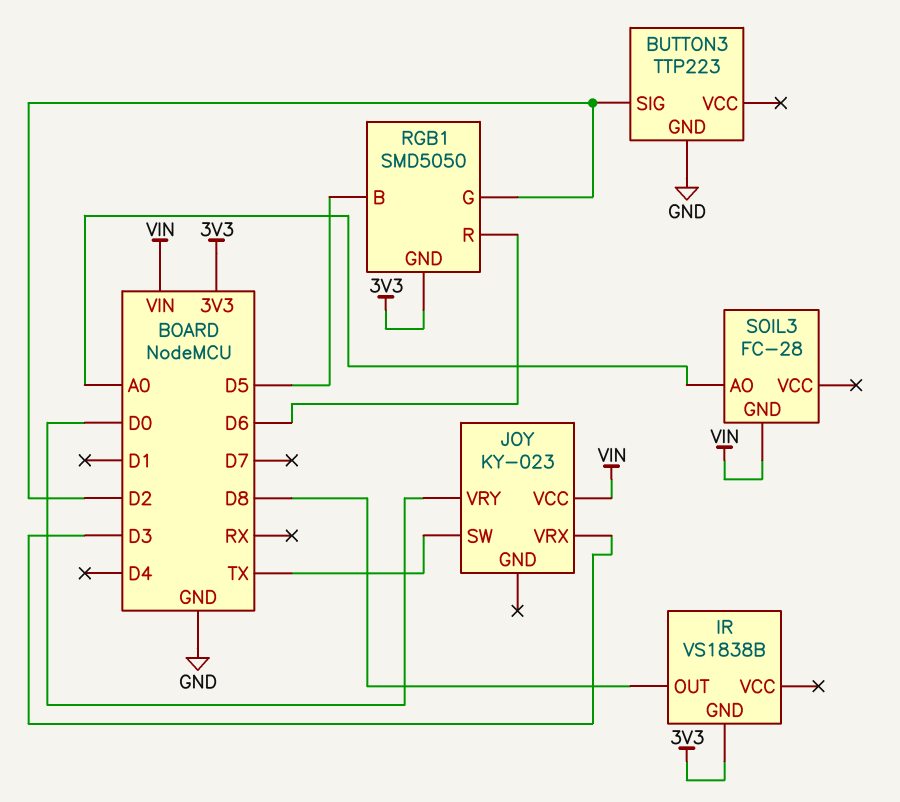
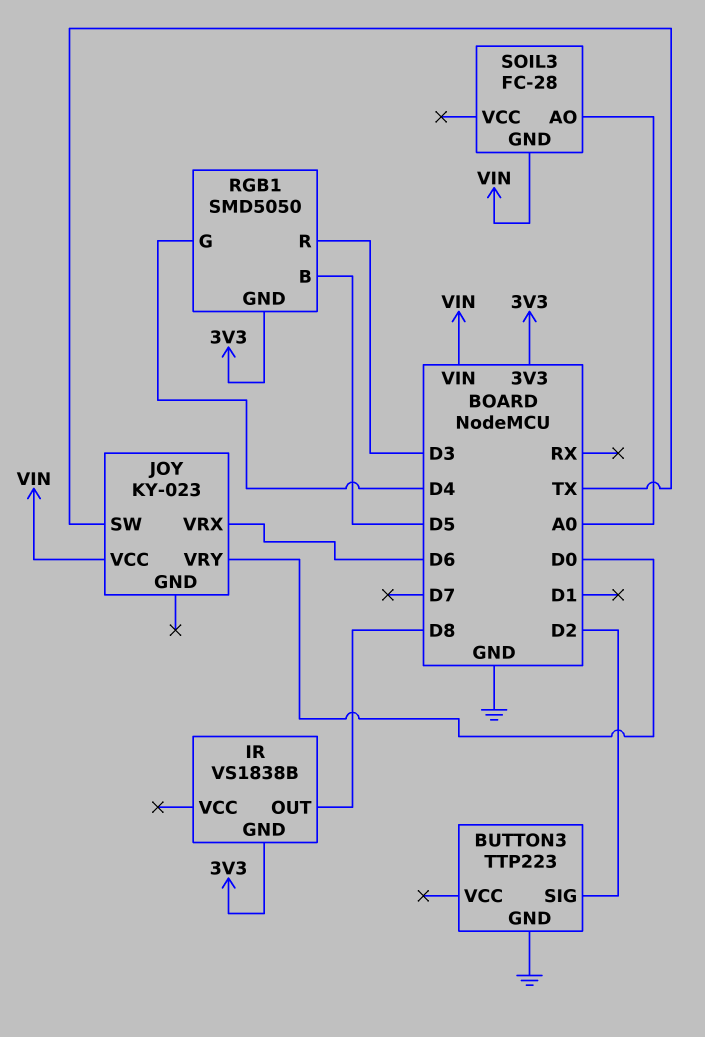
JOY pin VRX: D3 -> D6
RGB1 pin G: D2 -> D4
RGB1 pin R: D6 -> D3

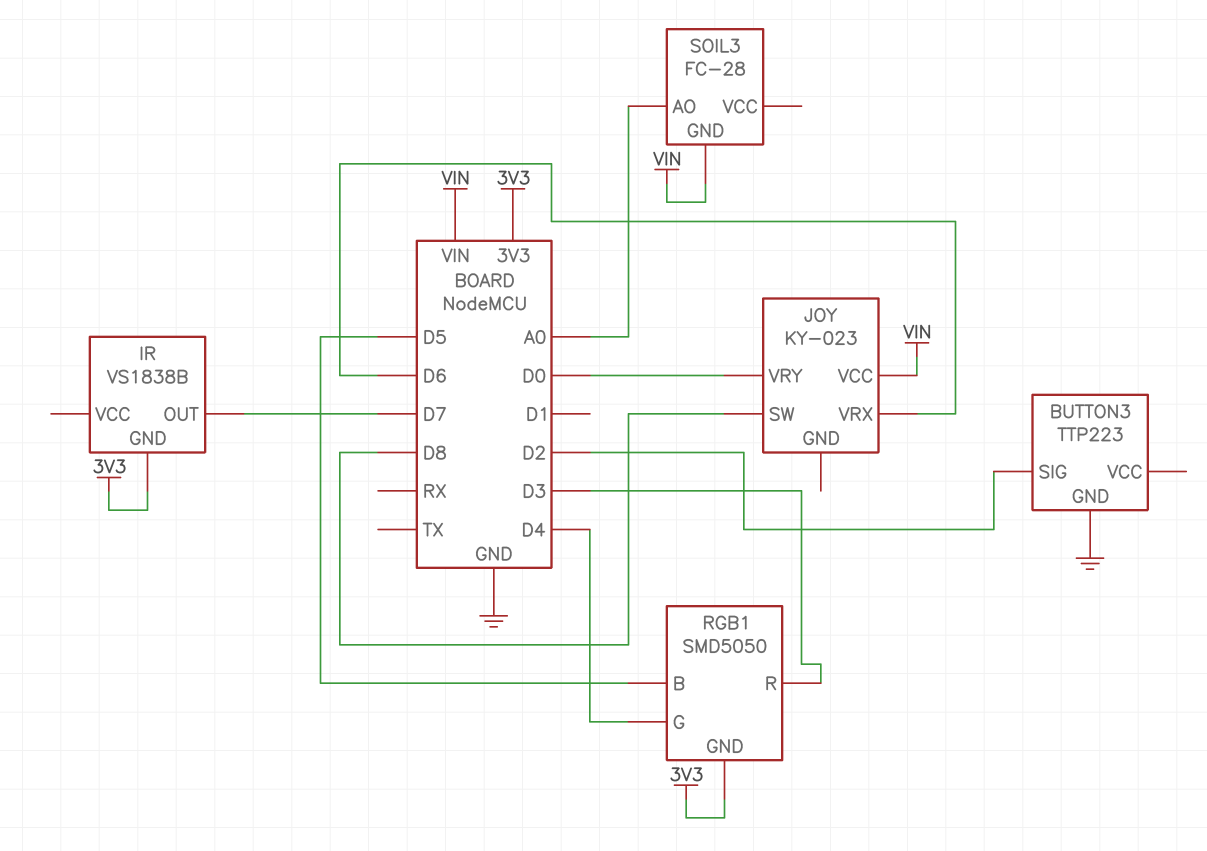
IR pin OUT: D8 -> D7
JOY pin SW: TX -> D8

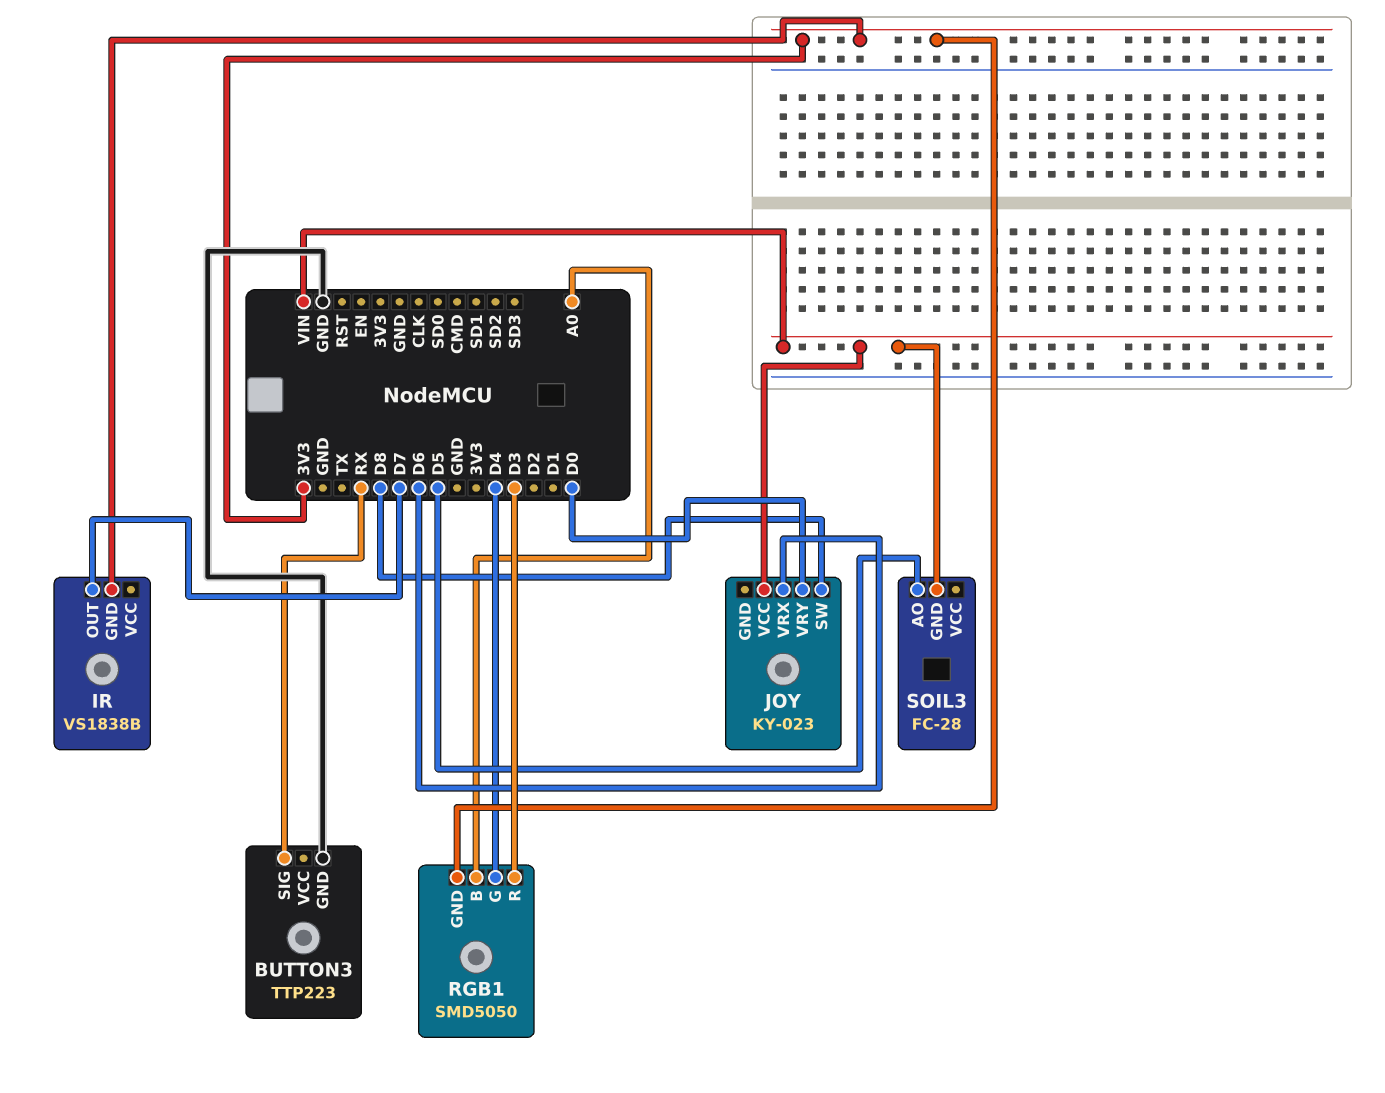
BUTTON3 pin SIG: D2 -> RX
RGB1 pin B: D5 -> A0
SOIL3 pin AO: A0 -> D5

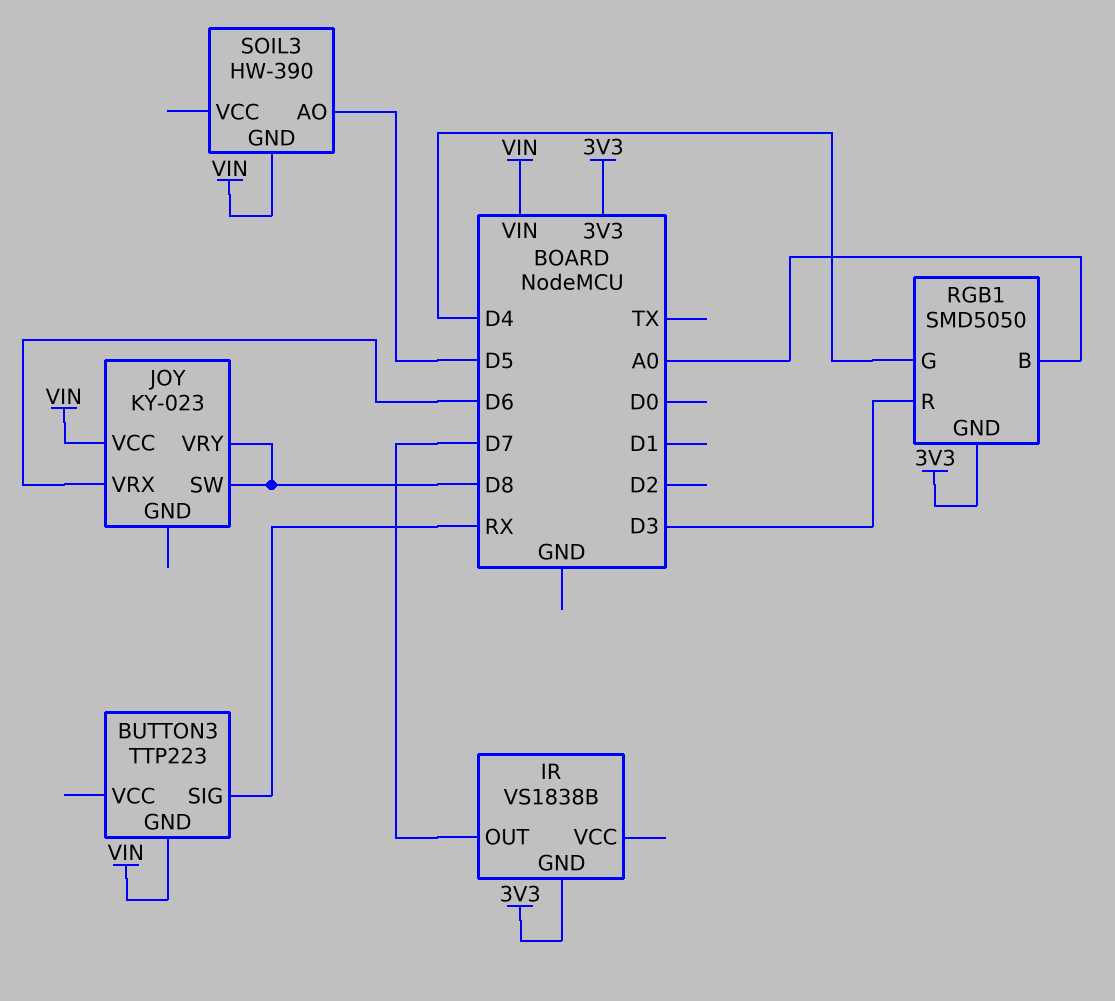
BUTTON3 pin GND: GND -> VIN
JOY pin VRY: D0 -> D8
SOIL3: FC-28 -> HW-390

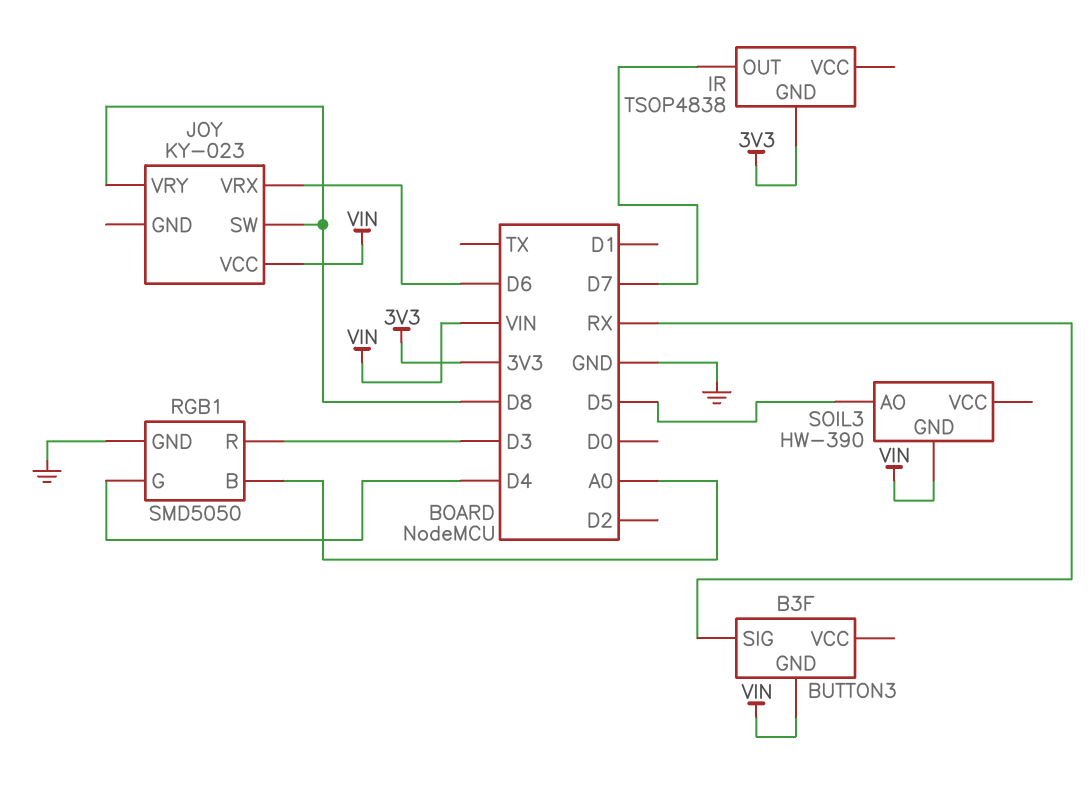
BUTTON3: TTP223 -> B3F
IR: VS1838B -> TSOP4838
RGB1 pin GND: 3V3 -> GND

